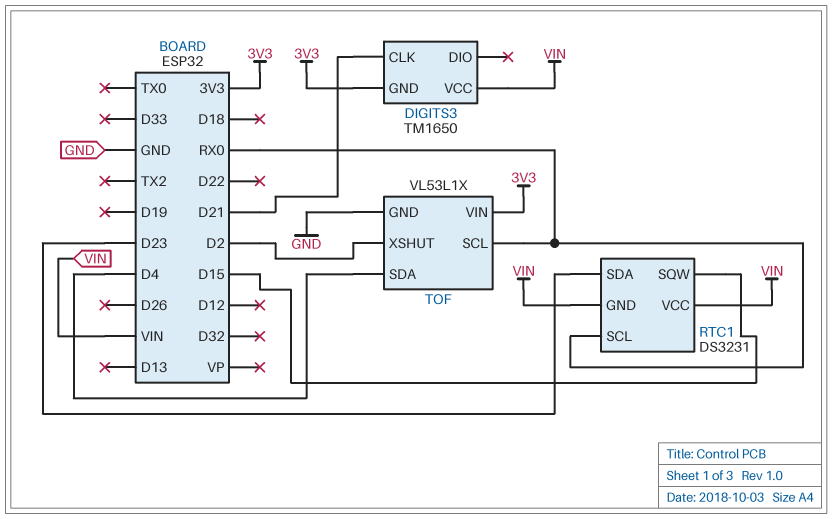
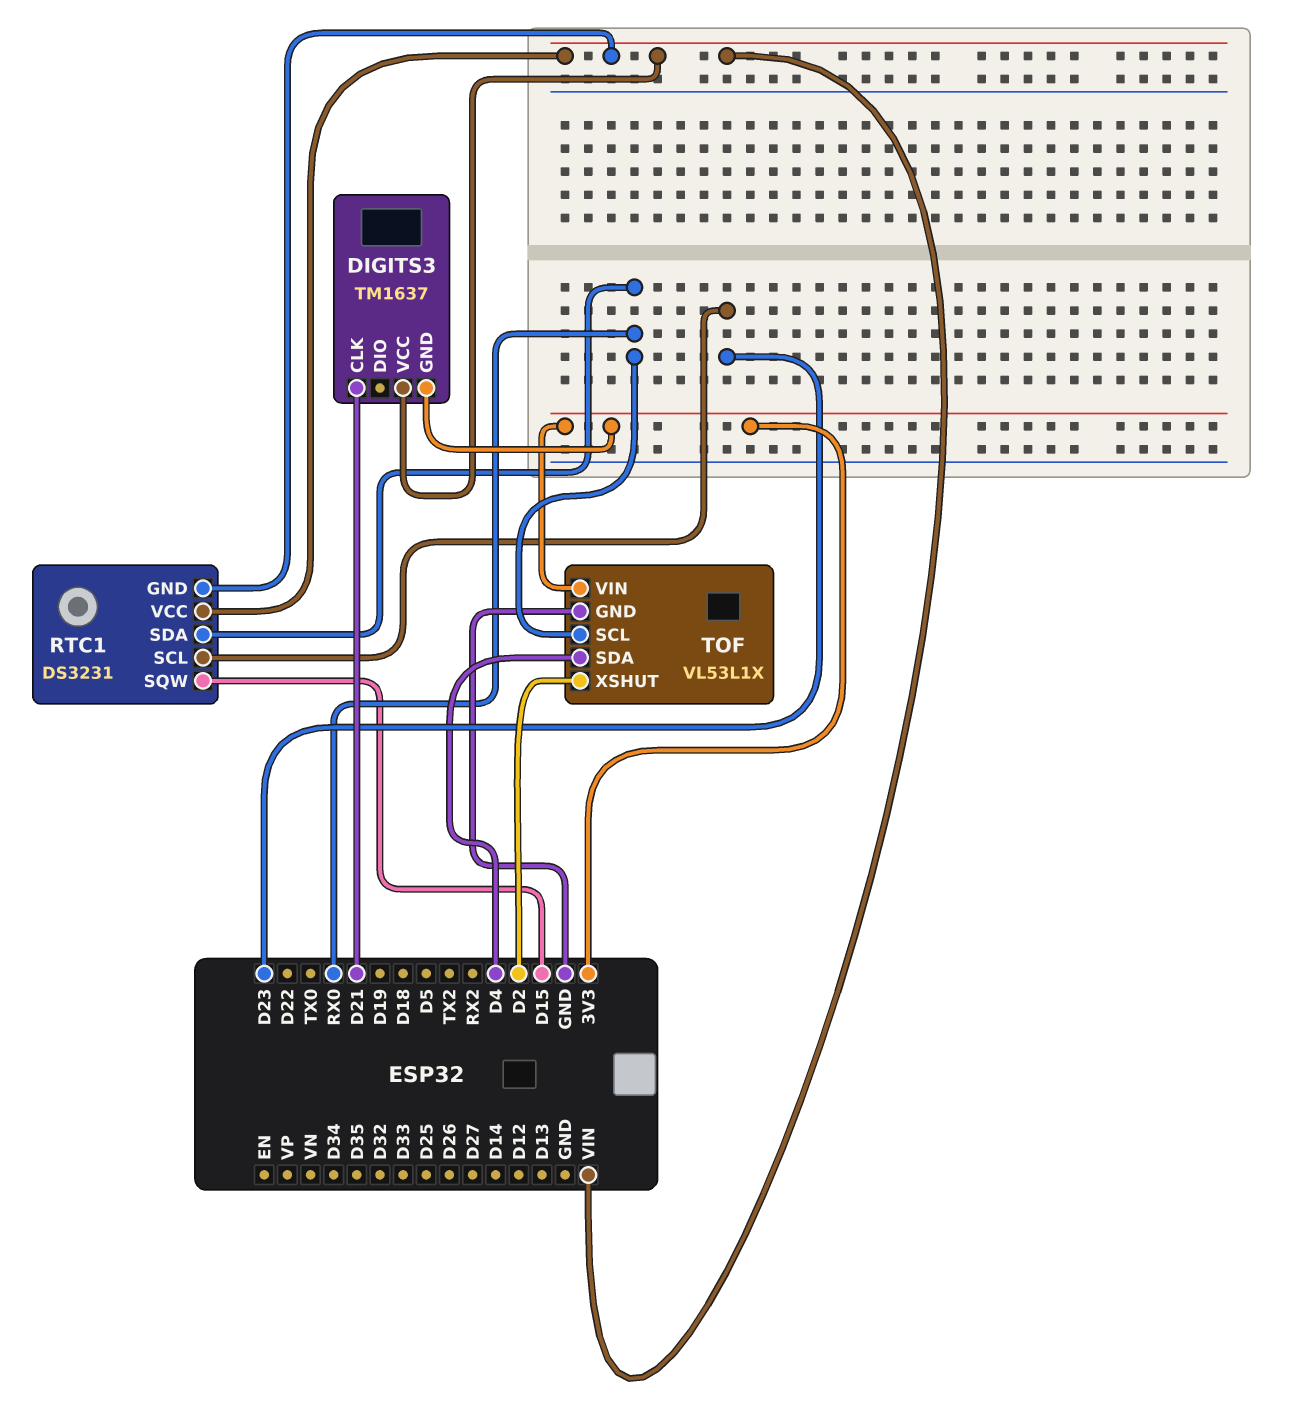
DIGITS3: TM1650 -> TM1637
RTC1 pin SCL: RX0 -> D23
RTC1 pin SDA: D23 -> RX0

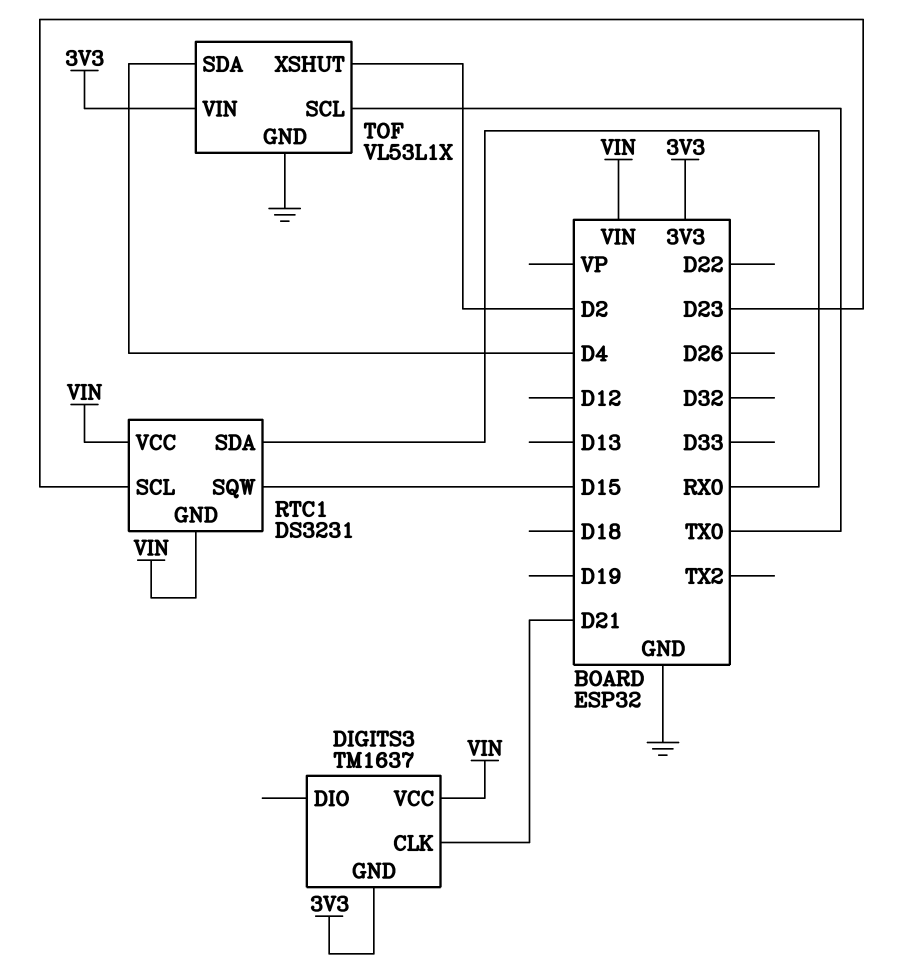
TOF pin SCL: RX0 -> TX0

